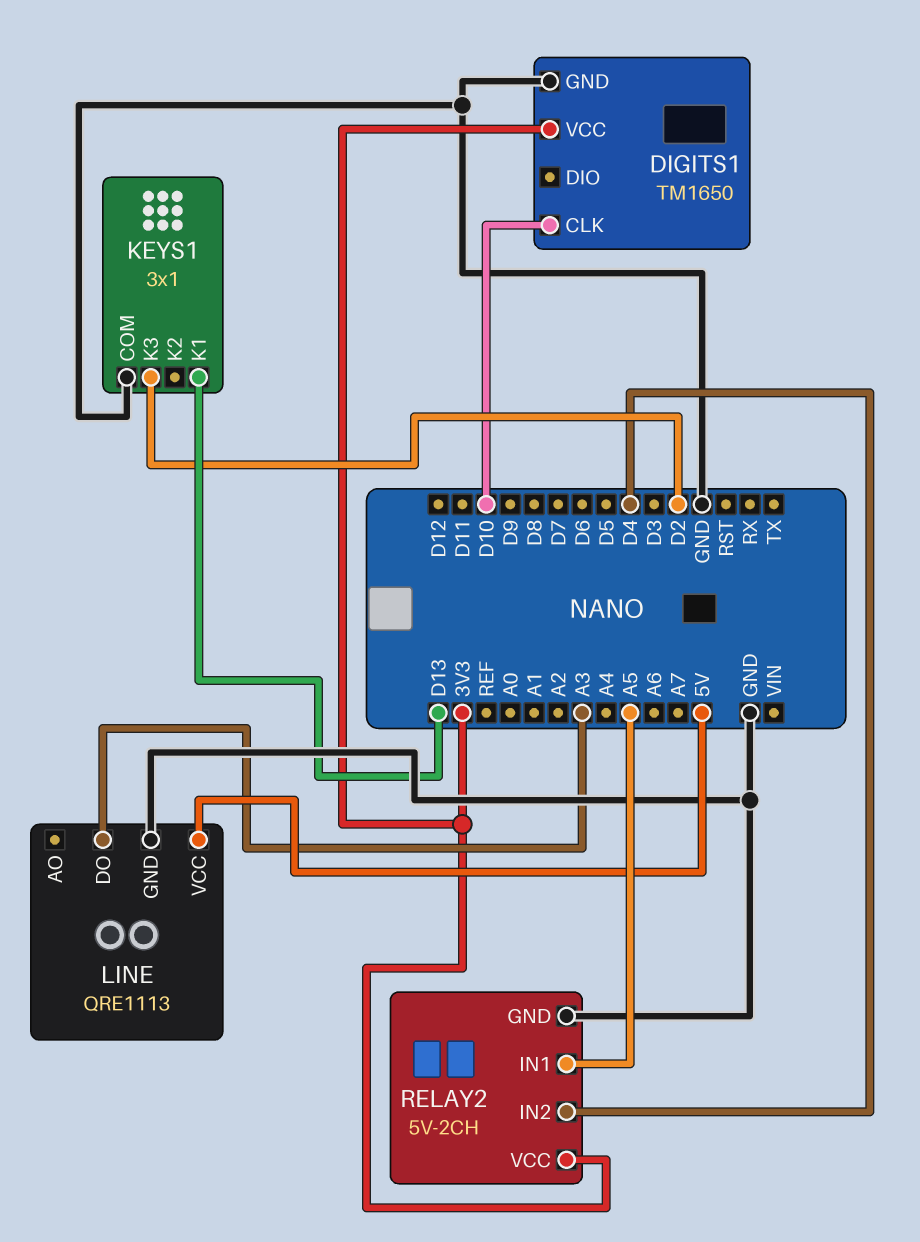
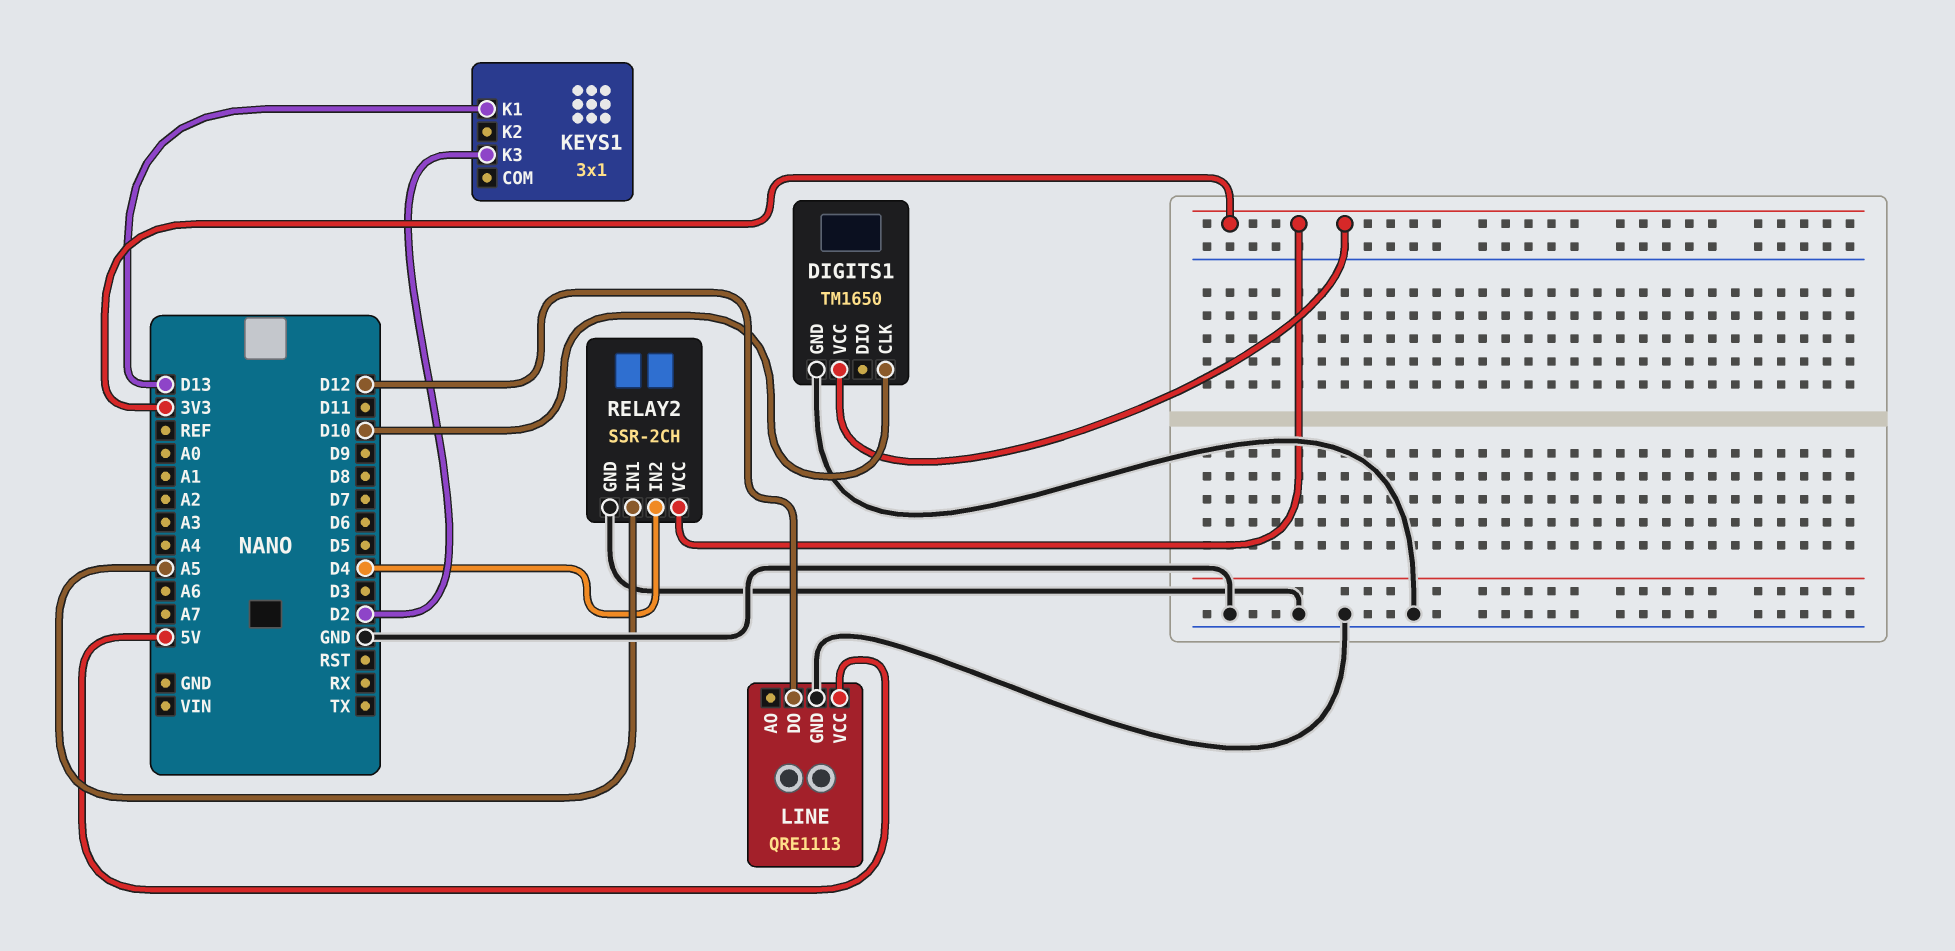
KEYS1 pin COM: GND -> none
LINE pin DO: A3 -> D12
RELAY2: 5V-2CH -> SSR-2CH

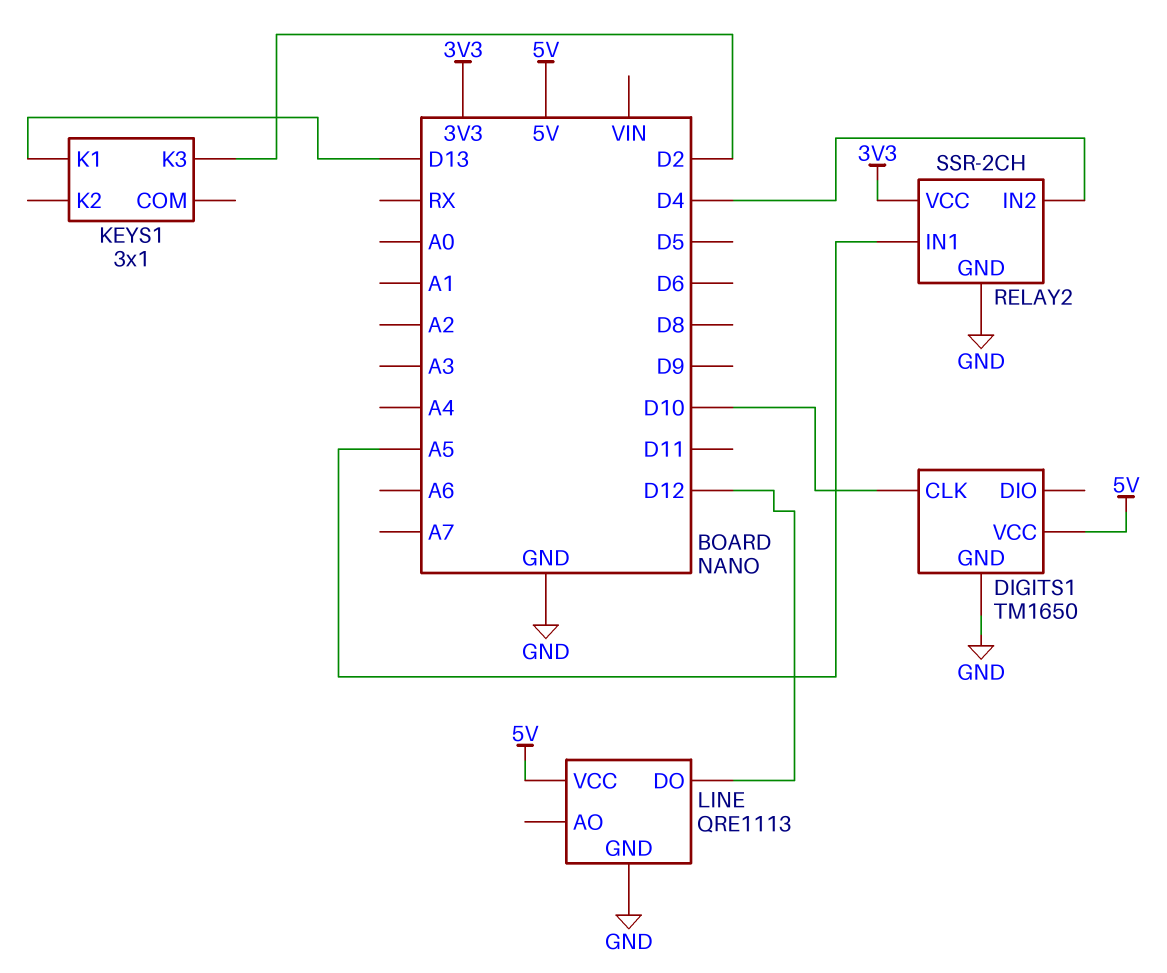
DIGITS1 pin VCC: 3V3 -> 5V

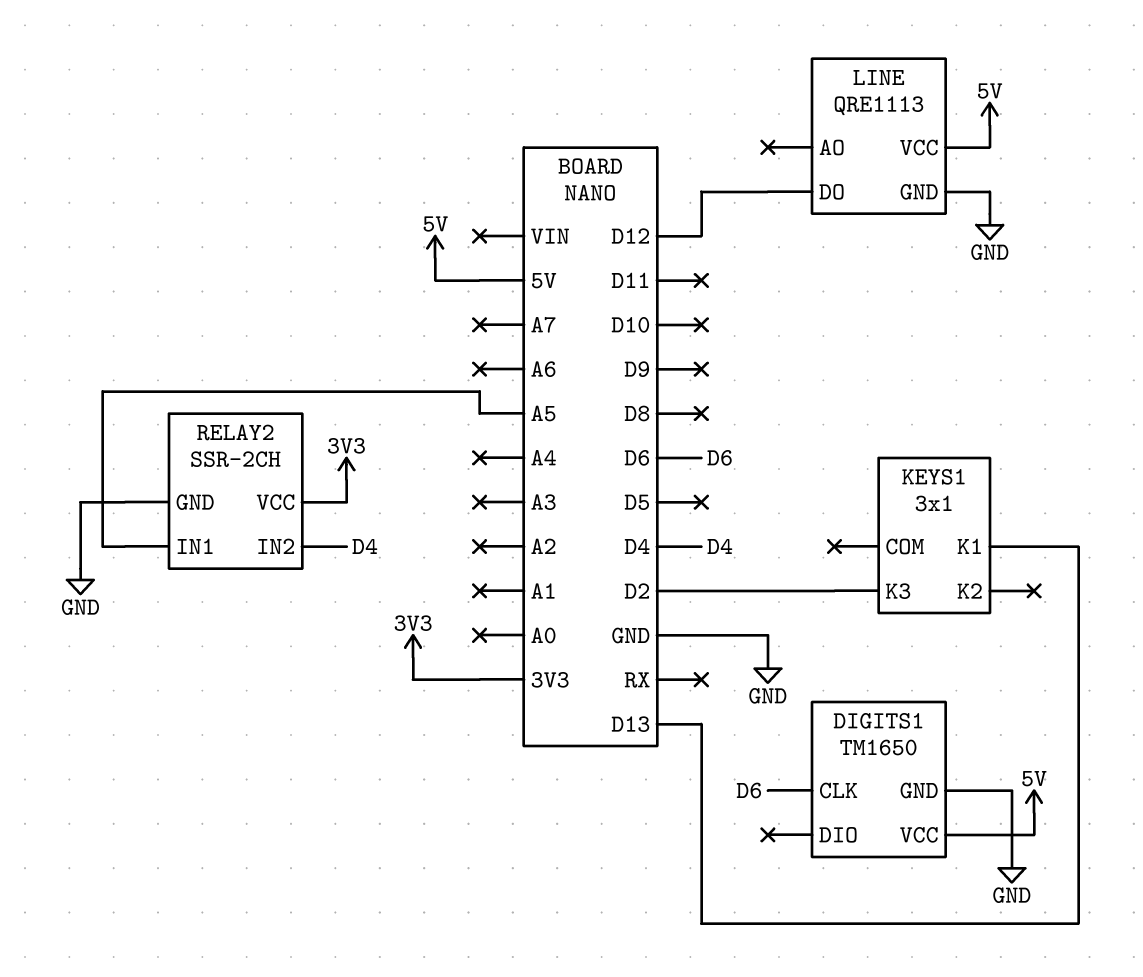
DIGITS1 pin CLK: D10 -> D6

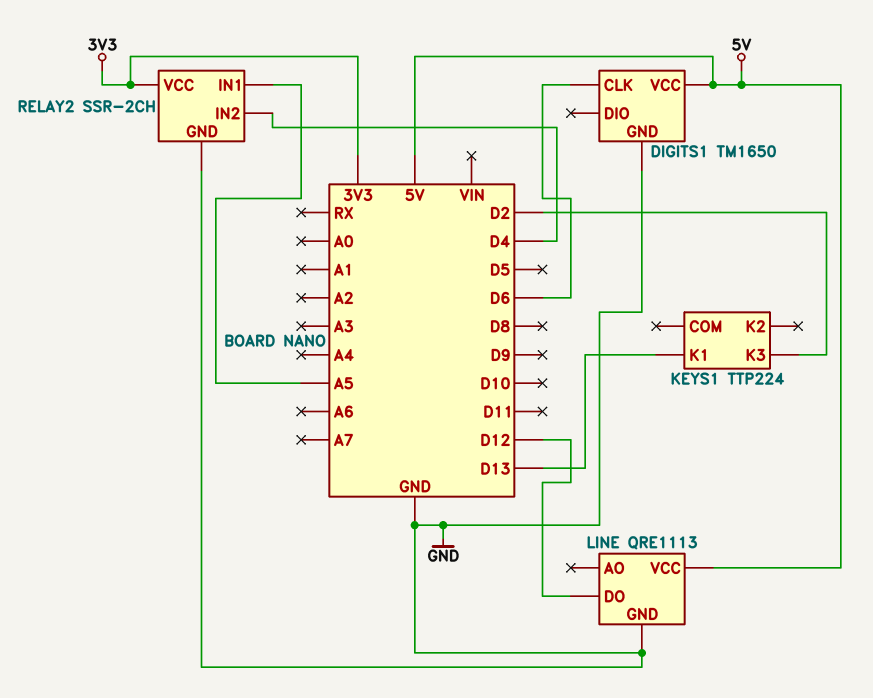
KEYS1: 3x1 -> TTP224

